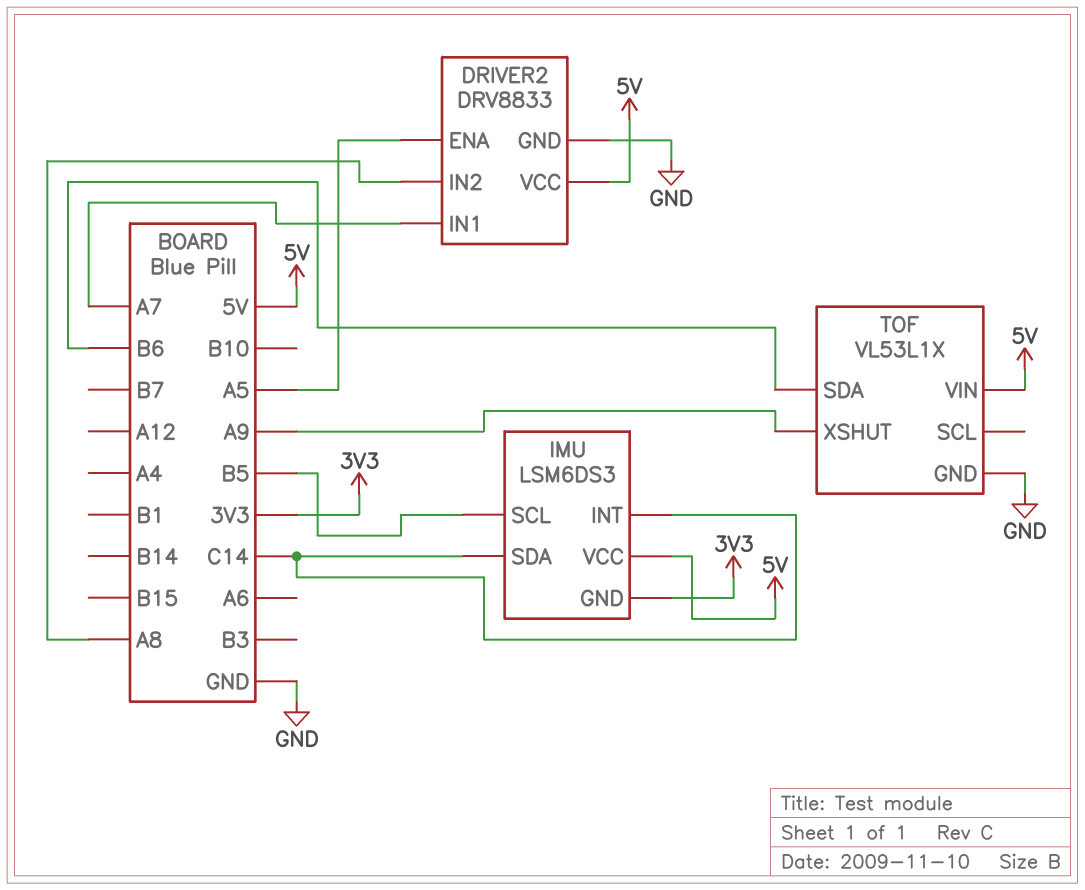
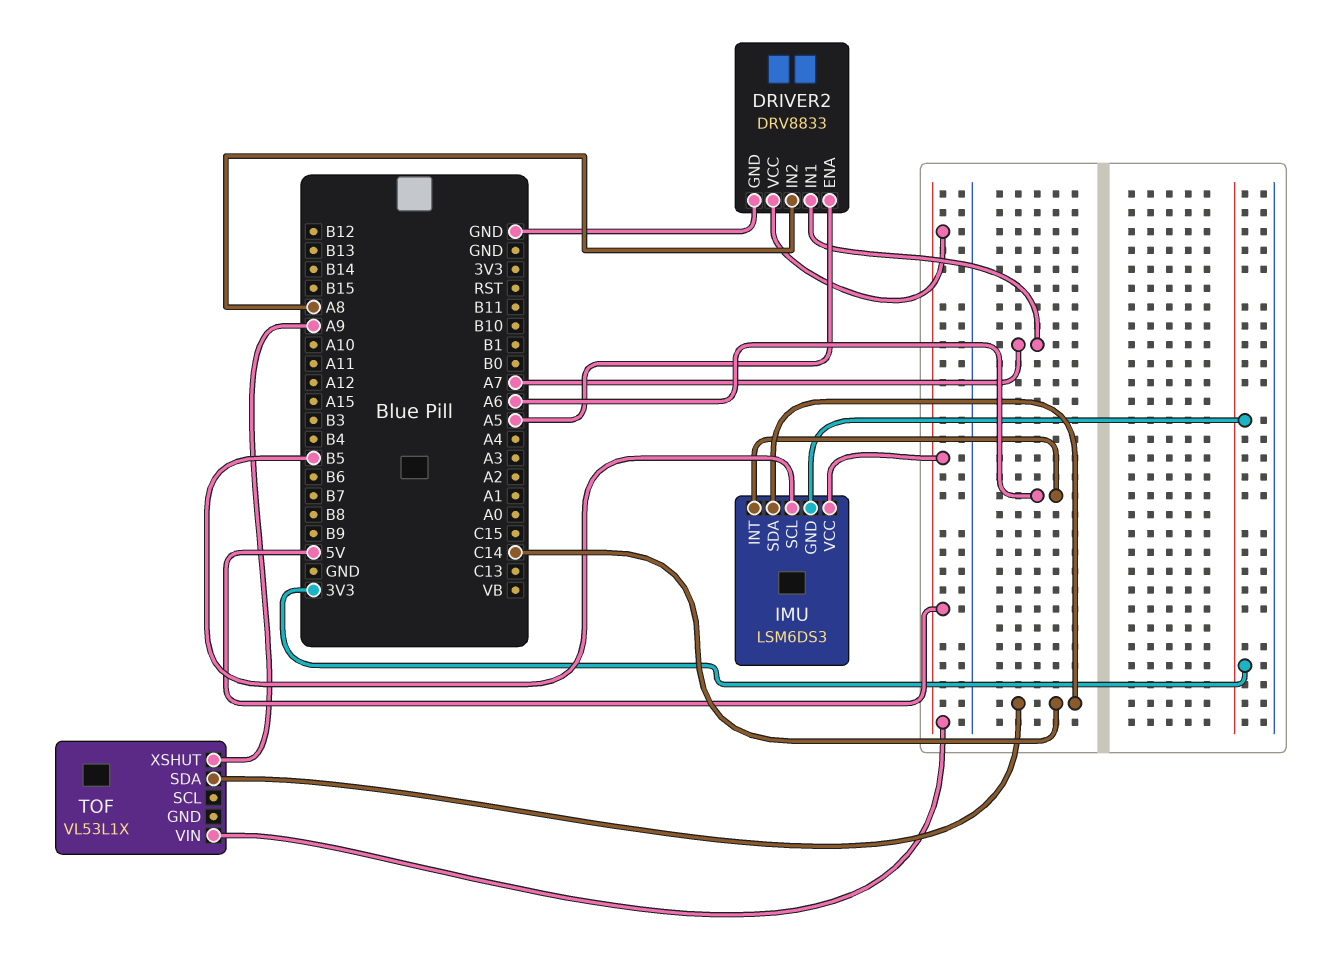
IMU pin INT: C14 -> A6
TOF pin GND: GND -> none
TOF pin SDA: B6 -> C14

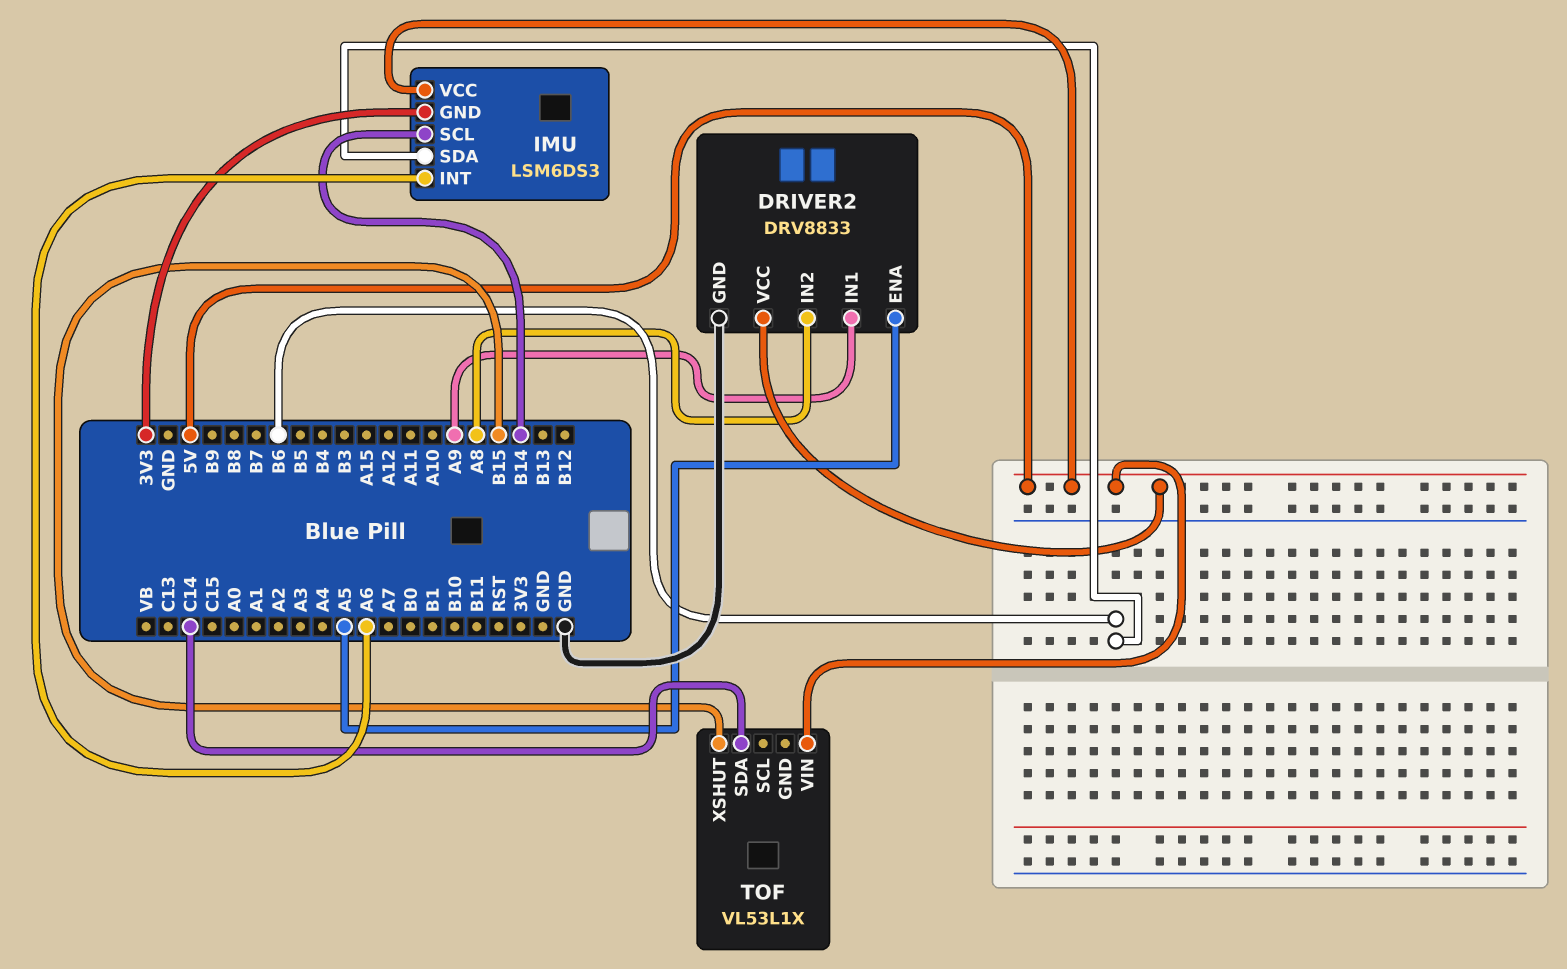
DRIVER2 pin IN1: A7 -> A9
IMU pin SCL: B5 -> B14
IMU pin SDA: C14 -> B6
TOF pin XSHUT: A9 -> B15

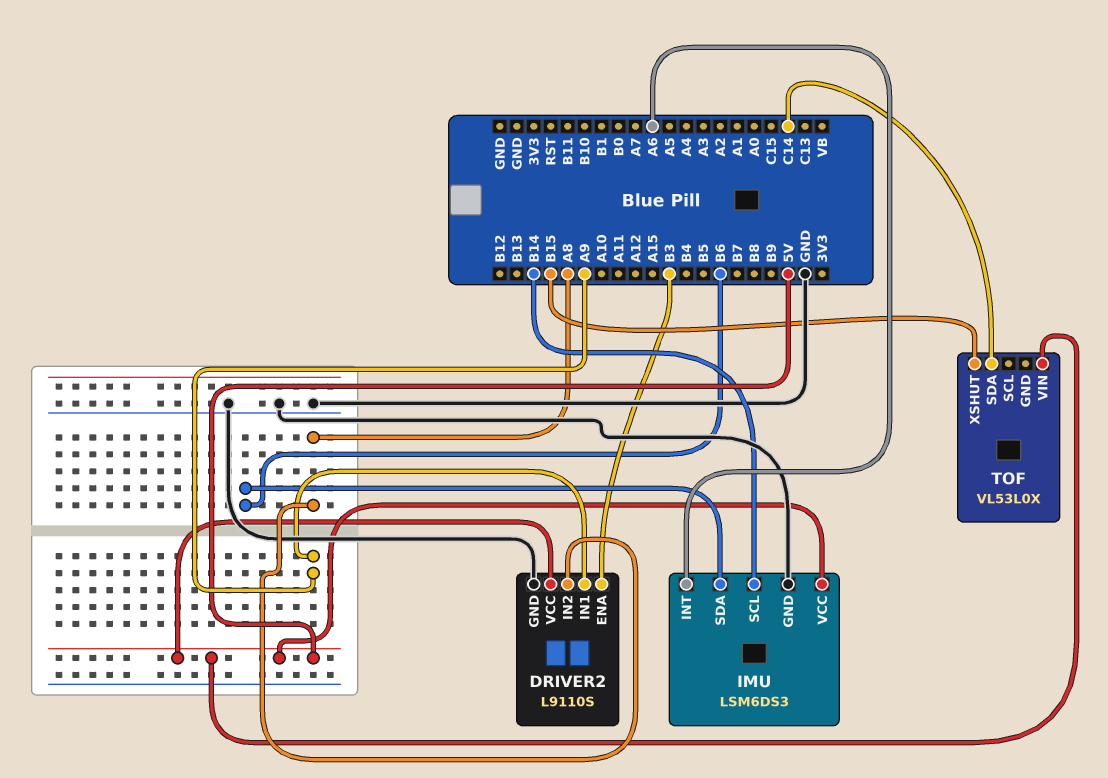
DRIVER2: DRV8833 -> L9110S
DRIVER2 pin ENA: A5 -> B3
IMU pin GND: 3V3 -> GND
TOF: VL53L1X -> VL53L0X

